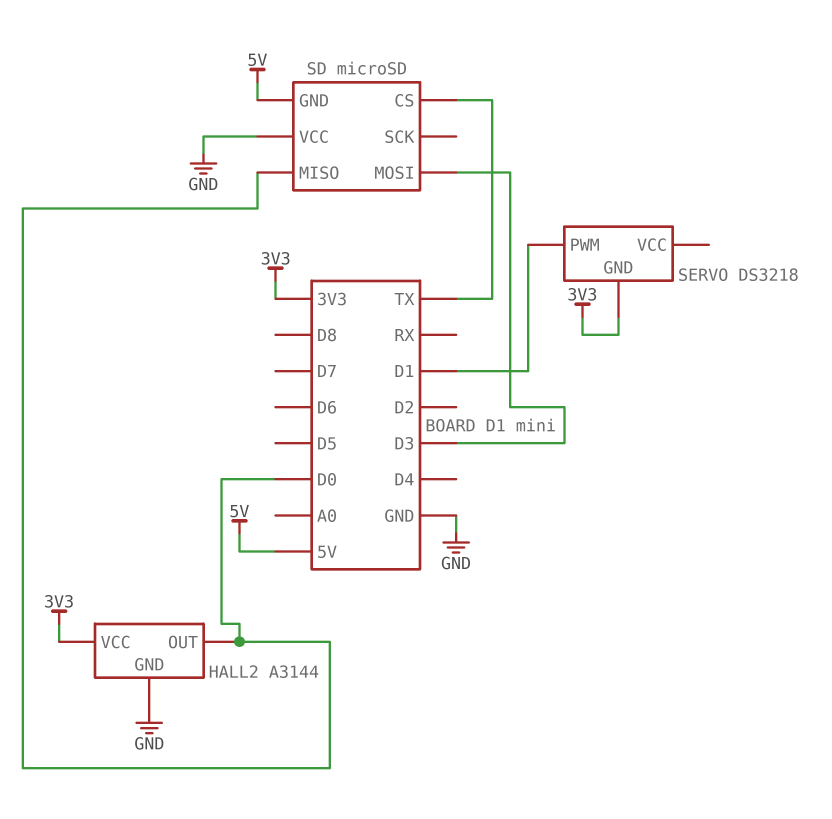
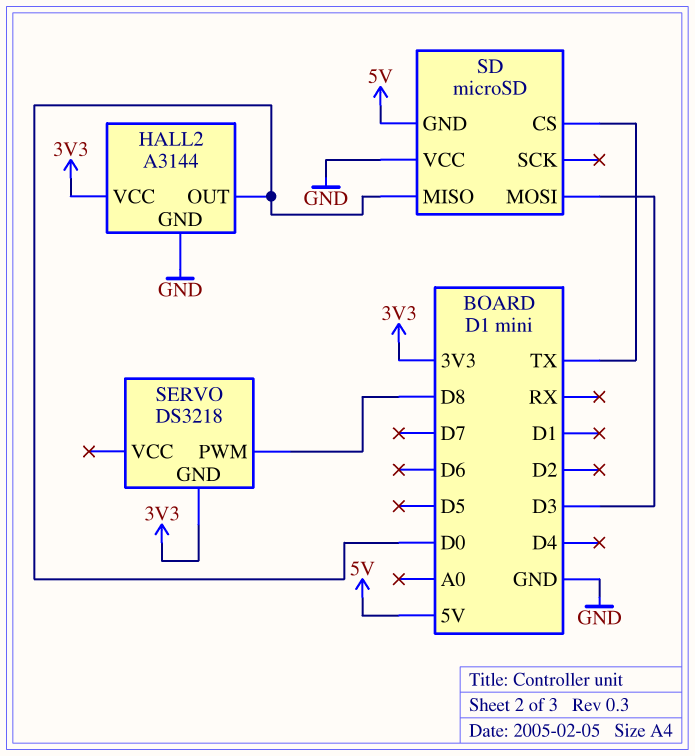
SERVO pin PWM: D1 -> D8

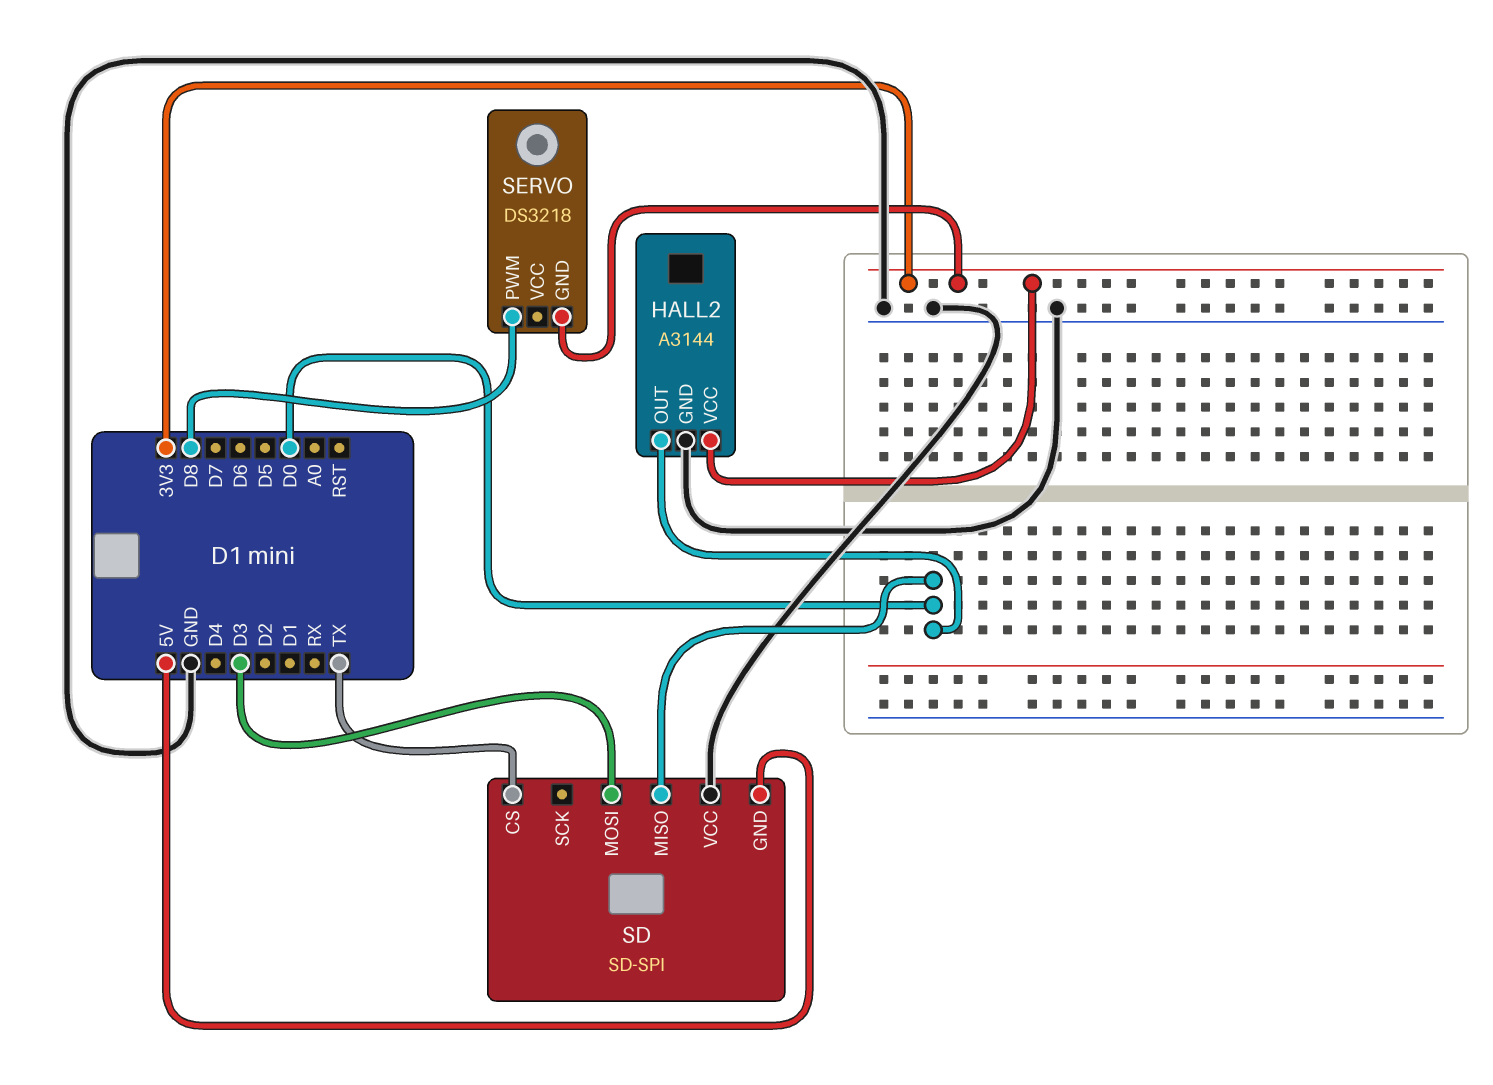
SD: microSD -> SD-SPI

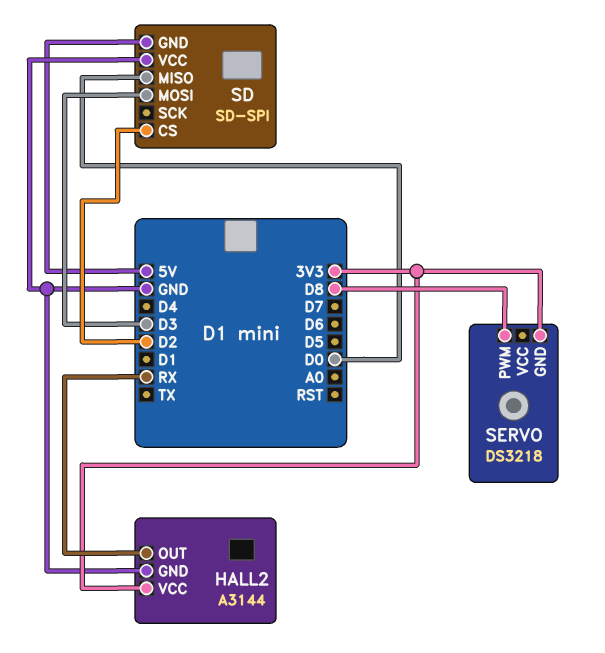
HALL2 pin OUT: D0 -> RX
SD pin CS: TX -> D2

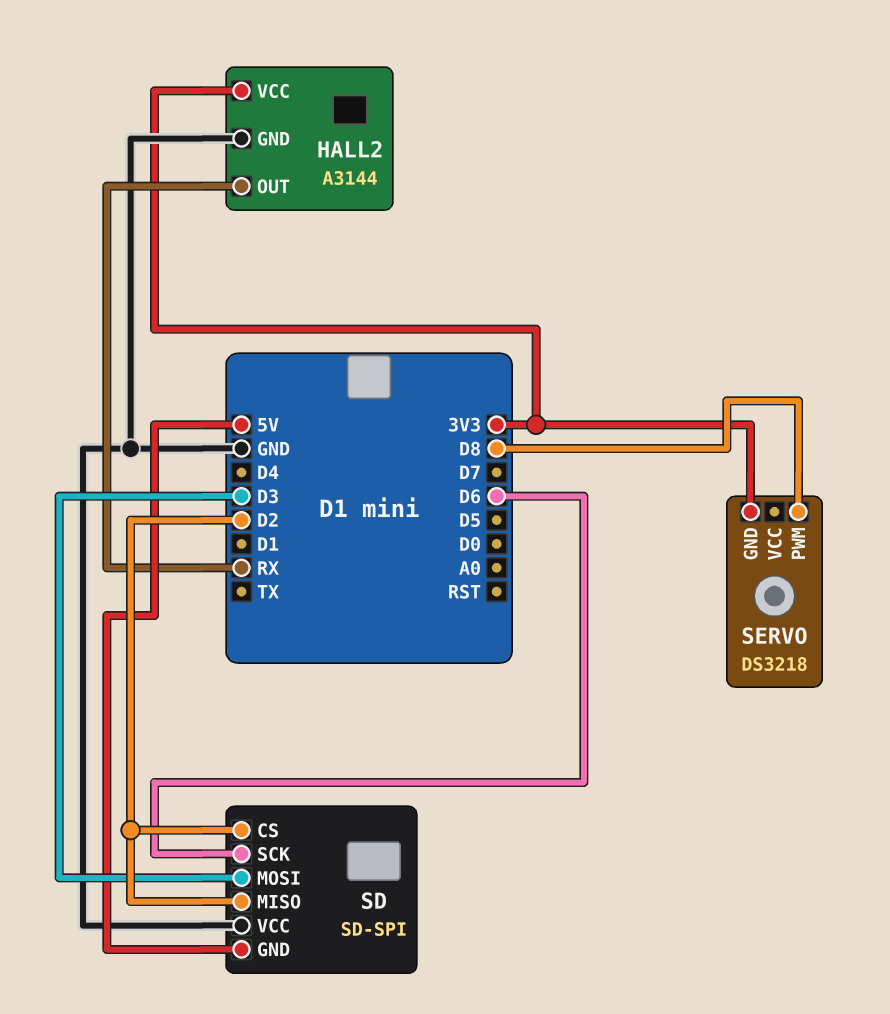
SD pin MISO: D0 -> D2
SD pin SCK: none -> D6

